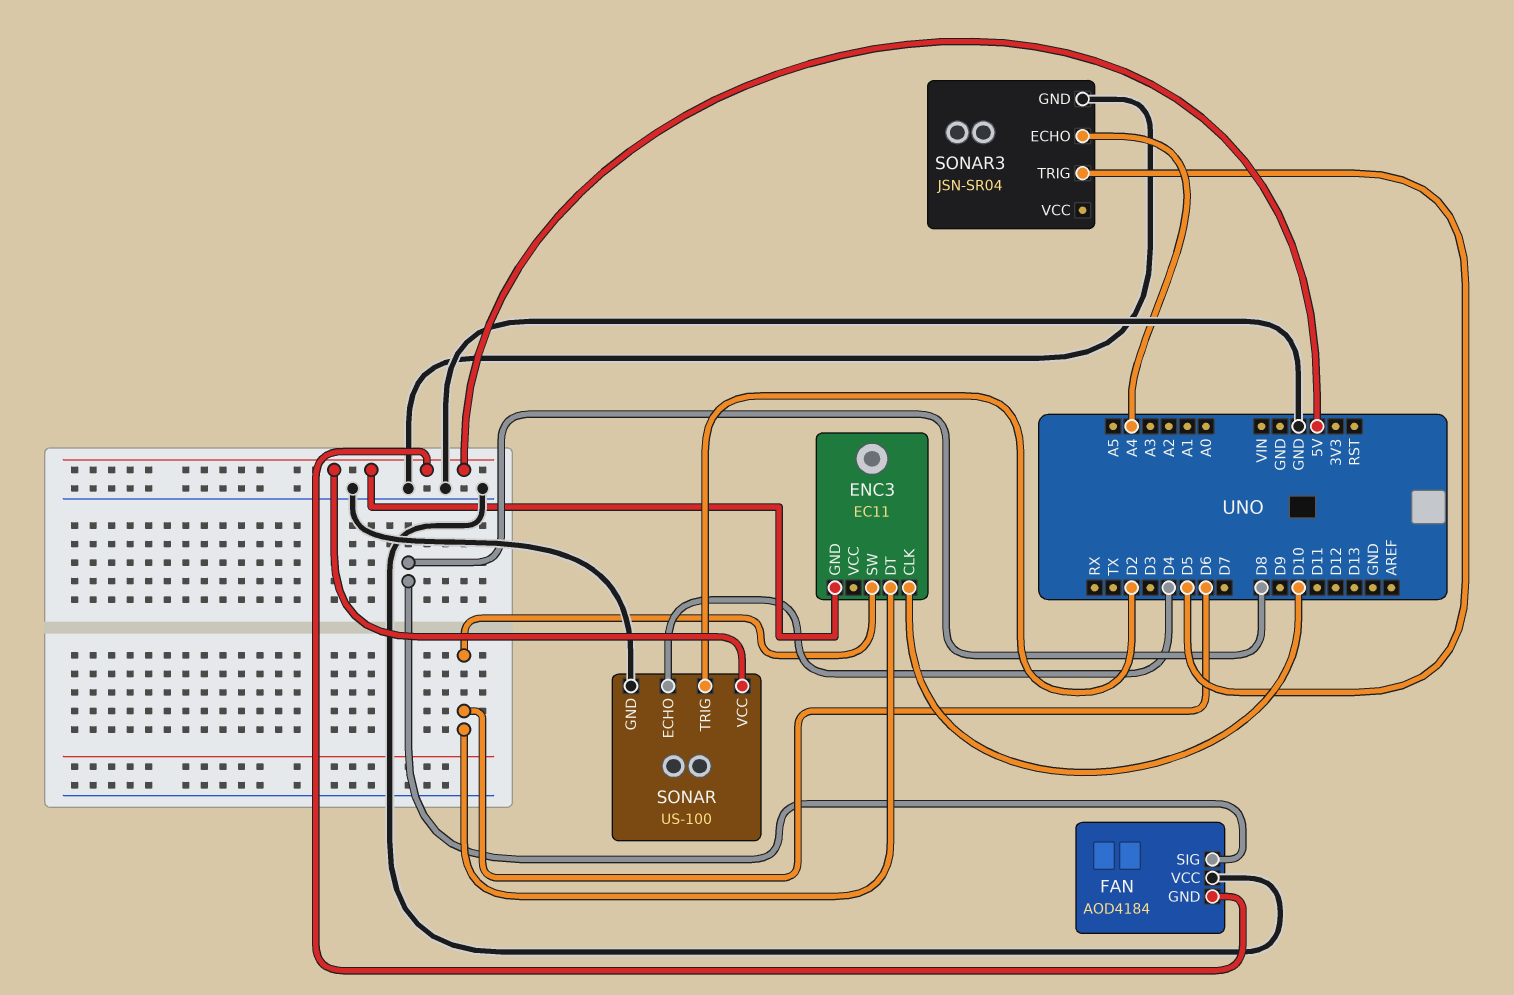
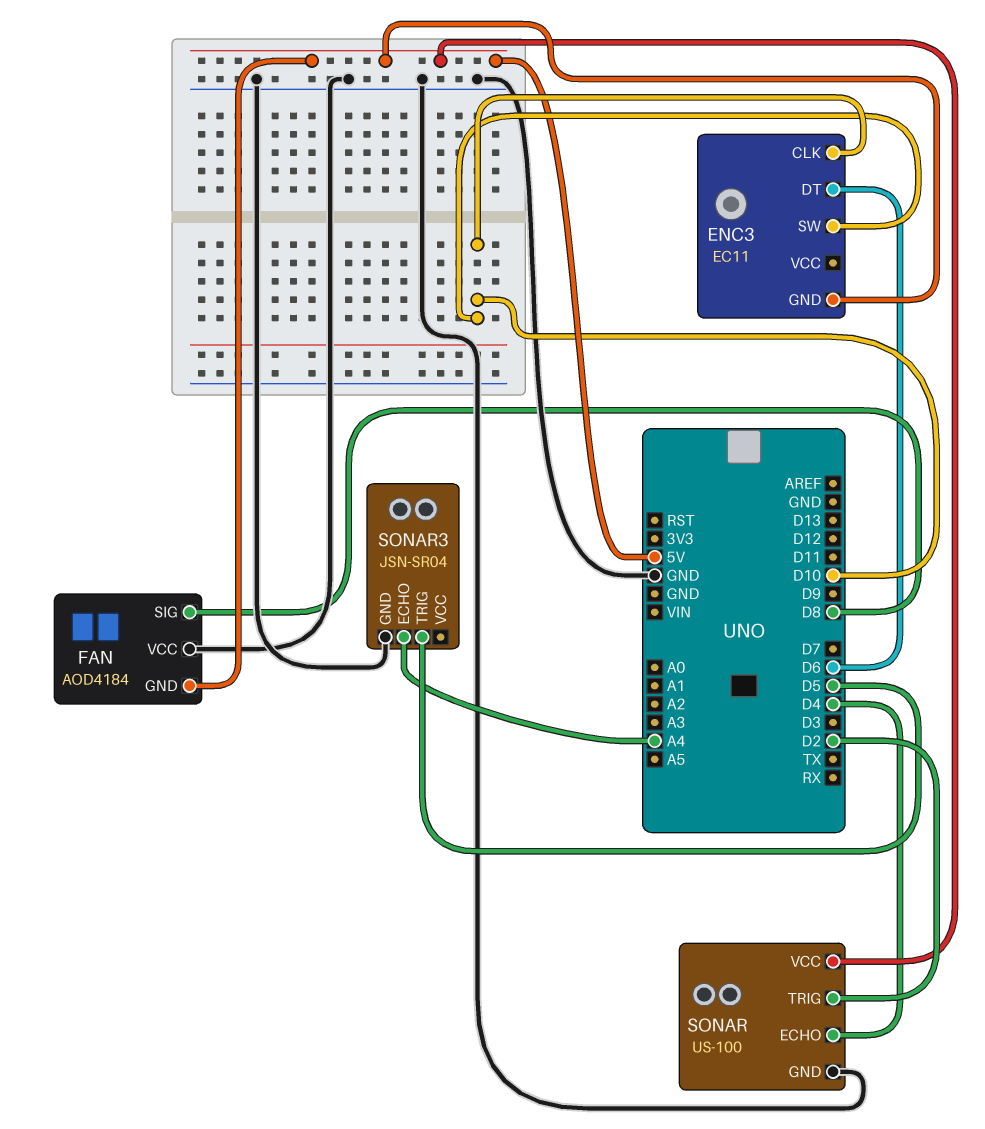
ENC3 pin SW: D6 -> D10

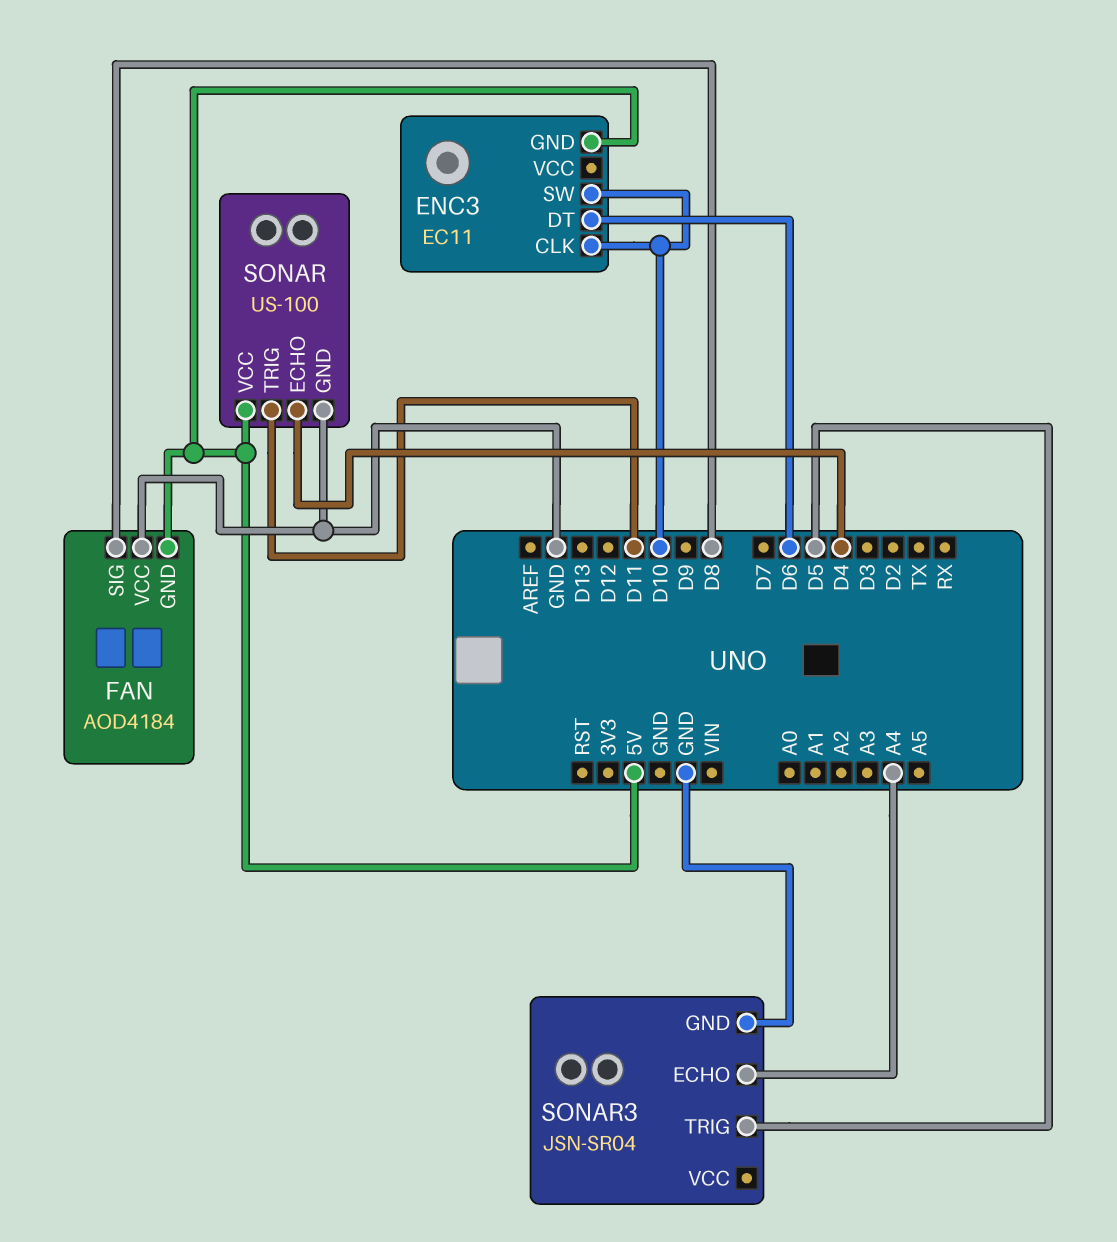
SONAR pin TRIG: D2 -> D11

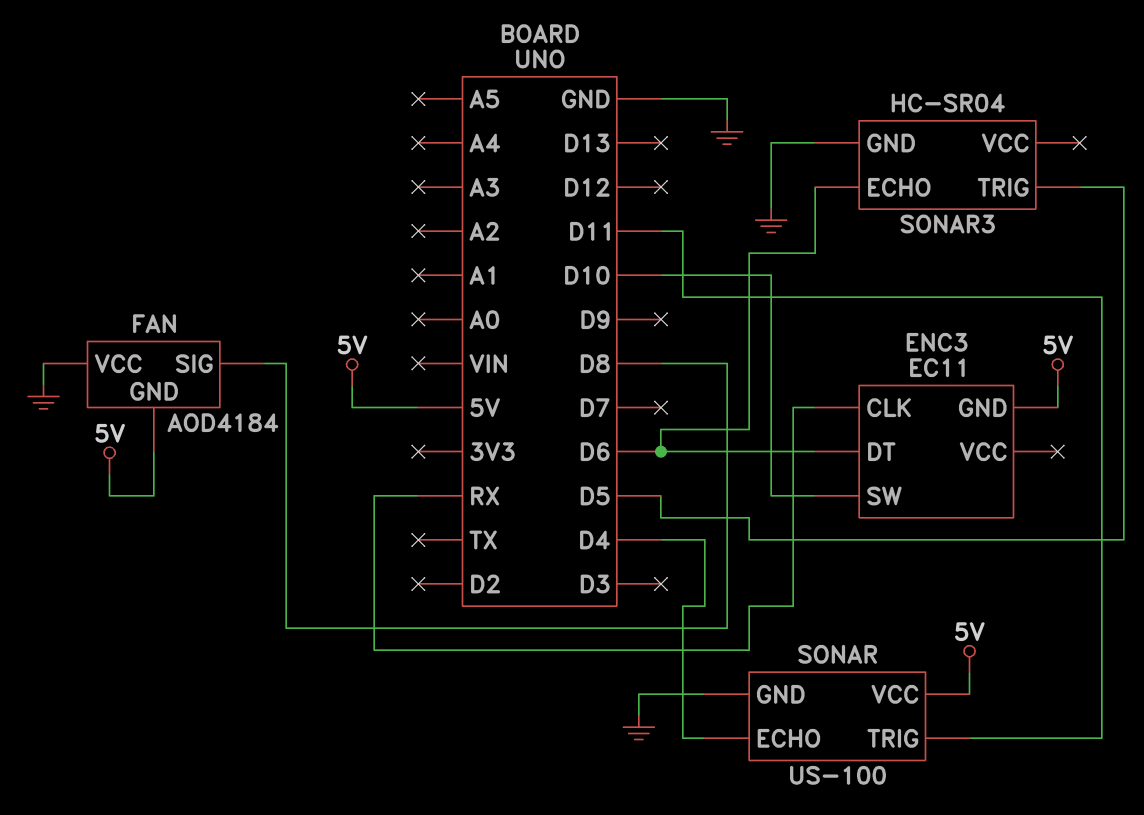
ENC3 pin CLK: D10 -> RX
SONAR3: JSN-SR04 -> HC-SR04
SONAR3 pin ECHO: A4 -> D6

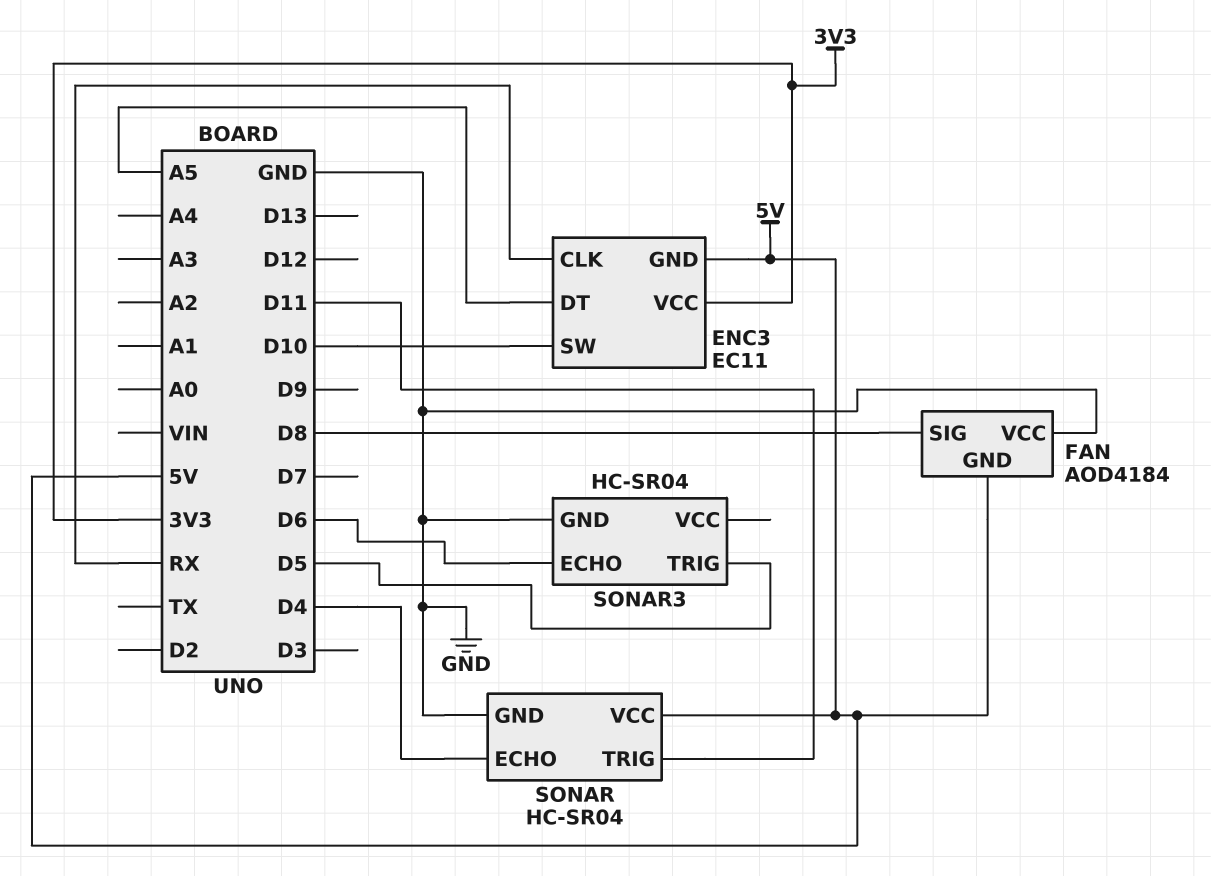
ENC3 pin DT: D6 -> A5
ENC3 pin VCC: none -> 3V3
SONAR: US-100 -> HC-SR04

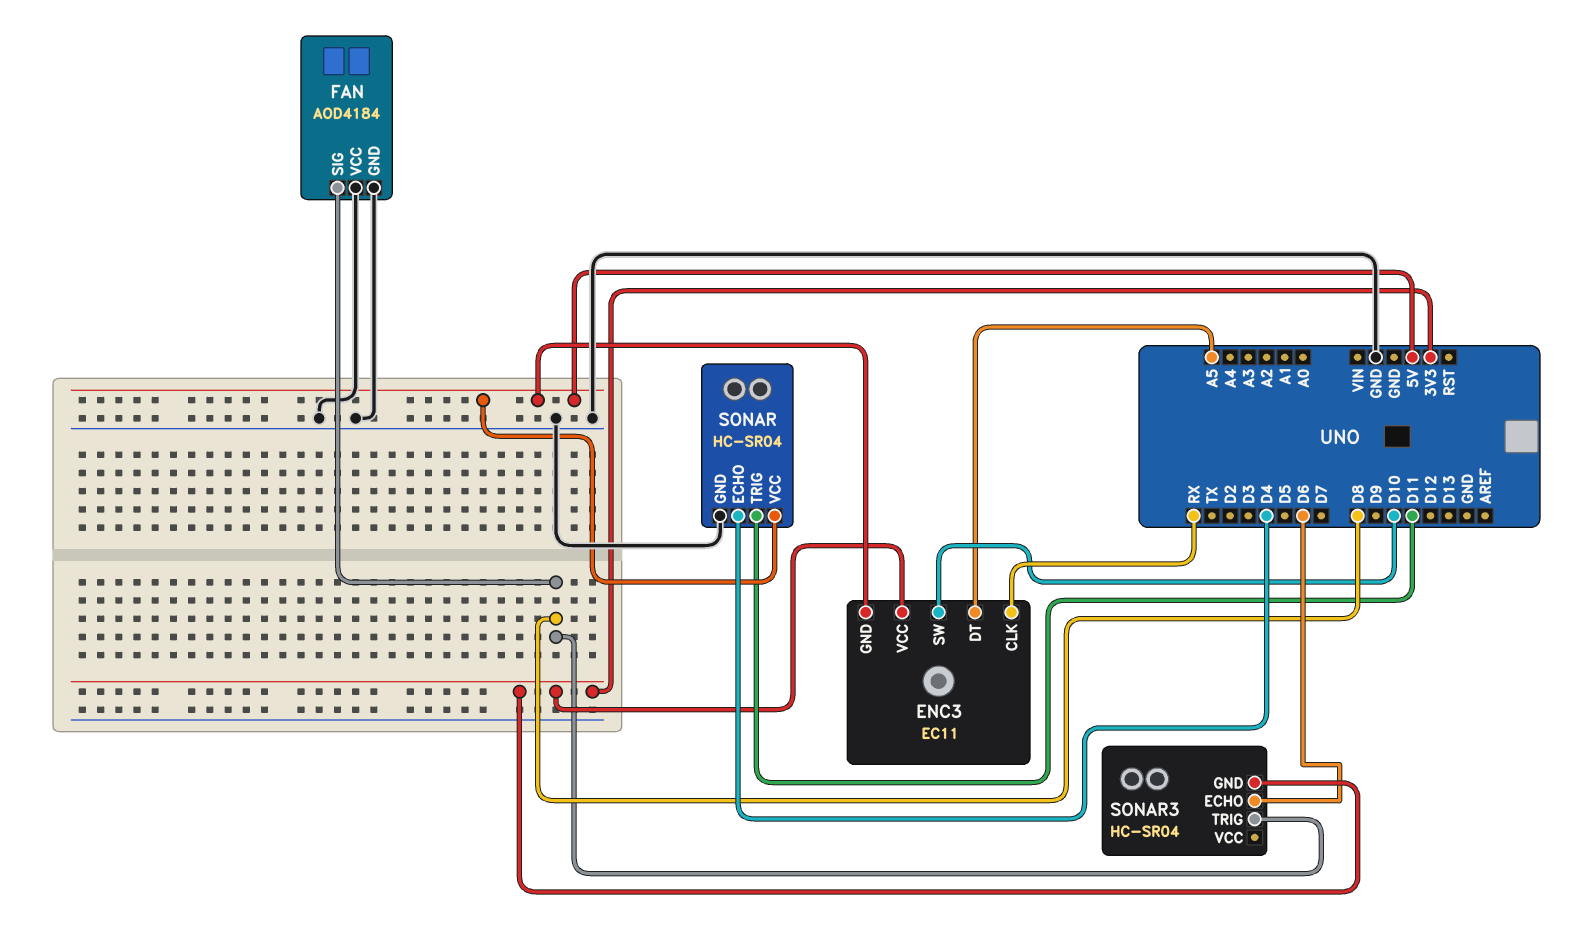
FAN pin GND: 5V -> GND
SONAR3 pin GND: GND -> 3V3
SONAR3 pin TRIG: D5 -> D8

